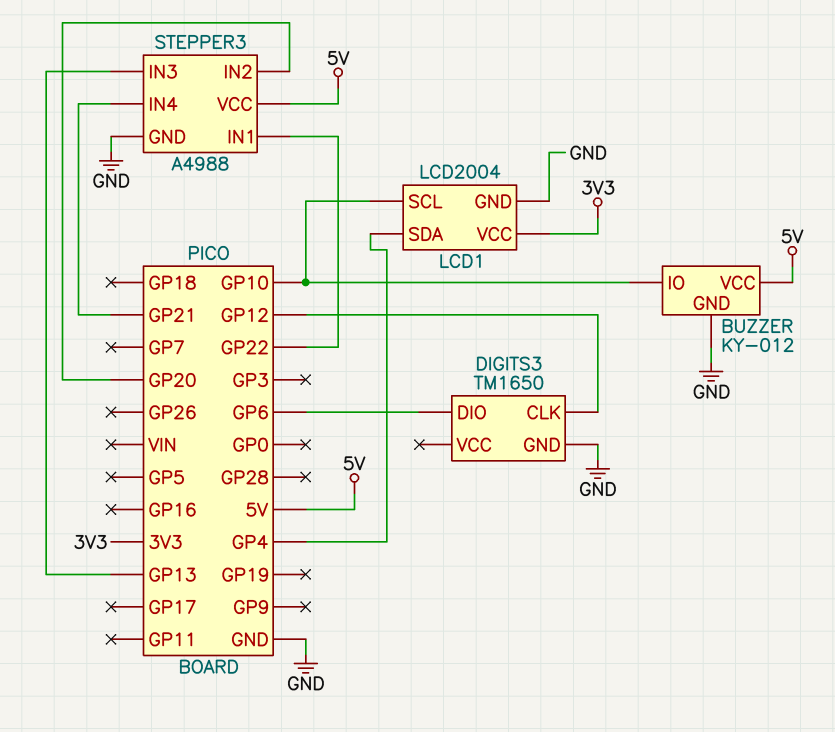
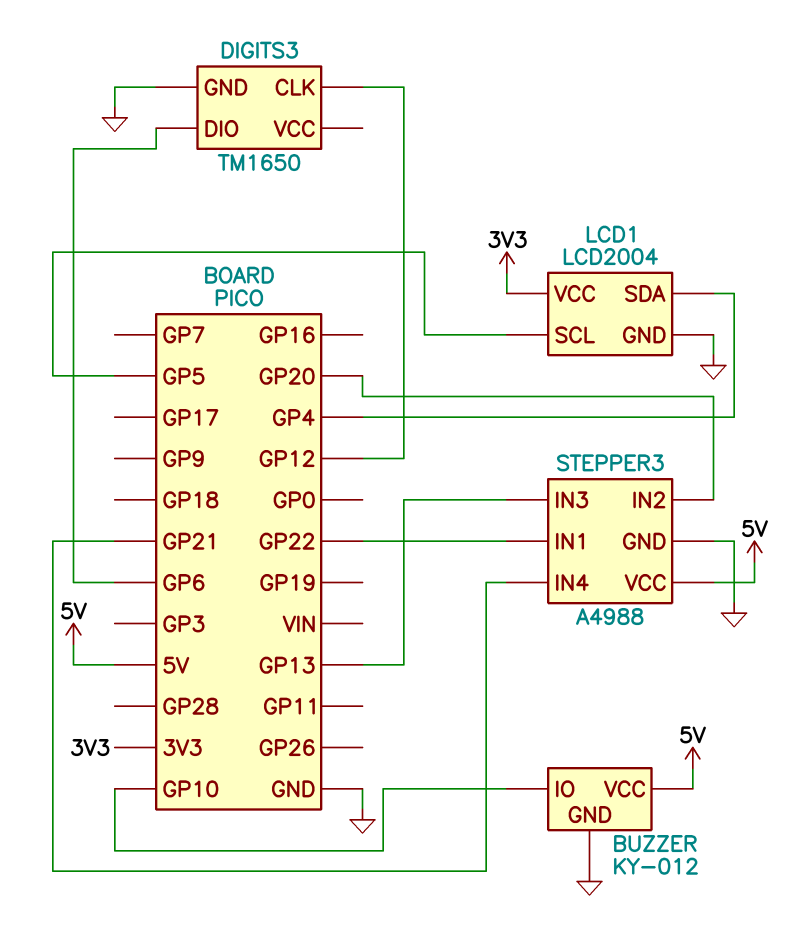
LCD1 pin SCL: GP10 -> GP5

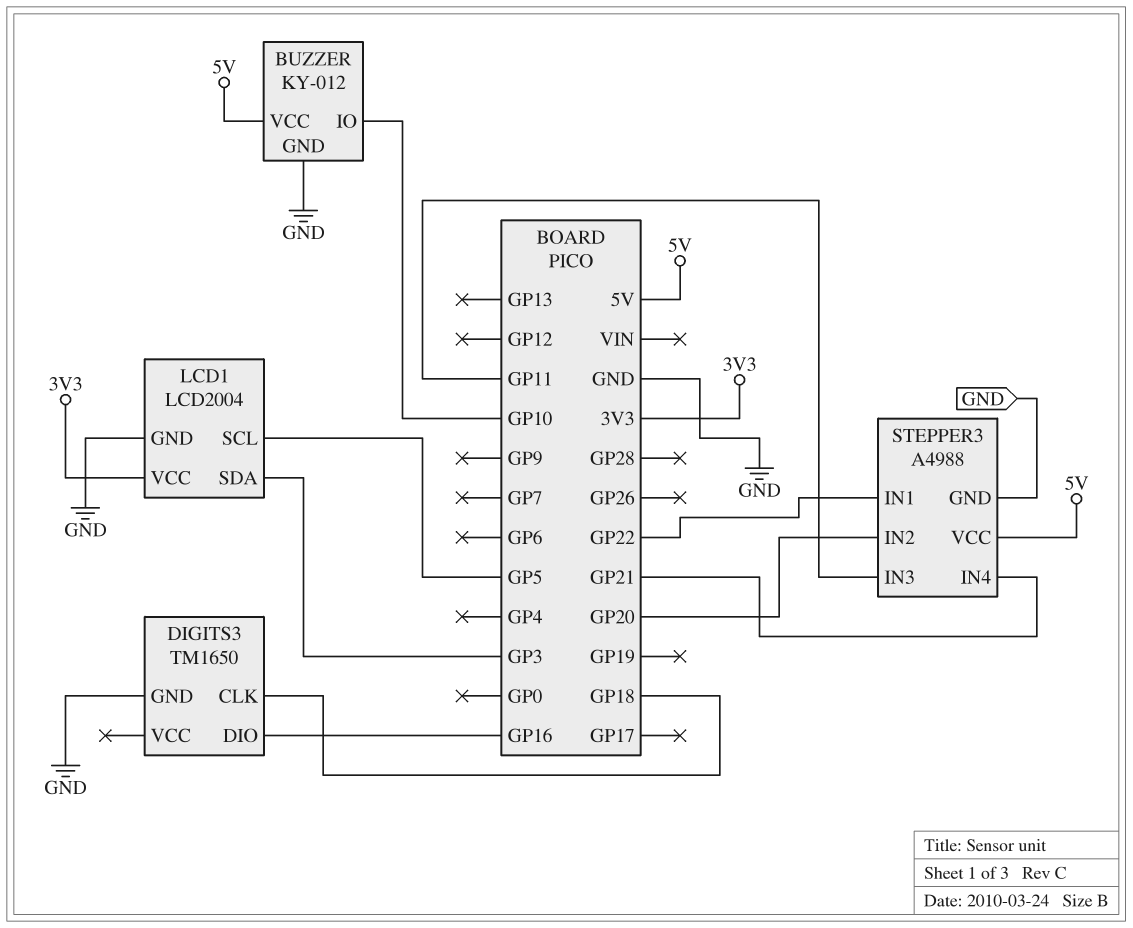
DIGITS3 pin CLK: GP12 -> GP18
DIGITS3 pin DIO: GP6 -> GP16
LCD1 pin SDA: GP4 -> GP3
STEPPER3 pin IN3: GP13 -> GP11

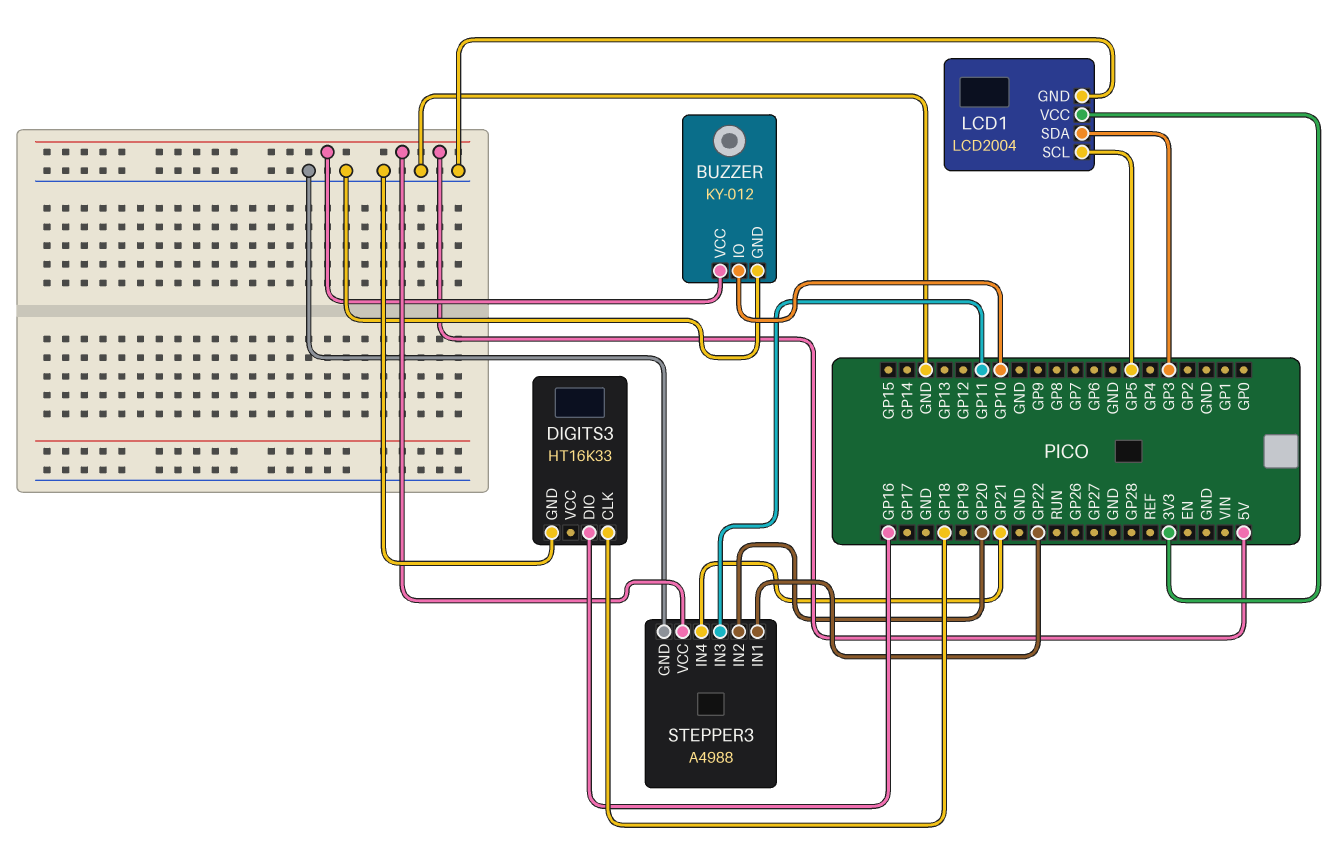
DIGITS3: TM1650 -> HT16K33

